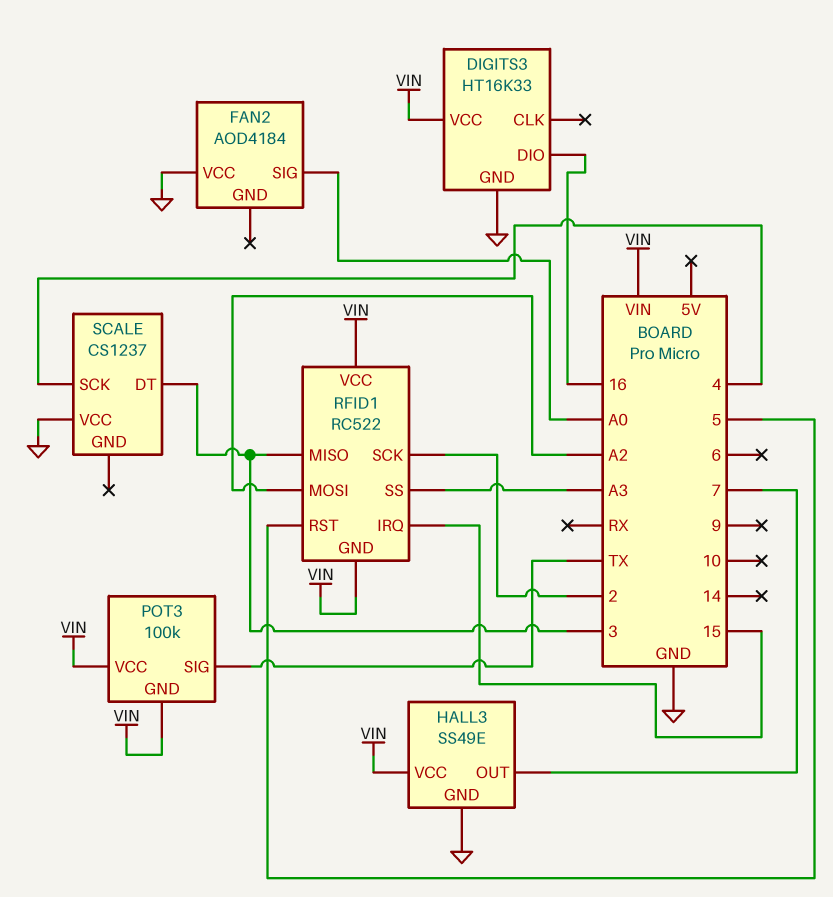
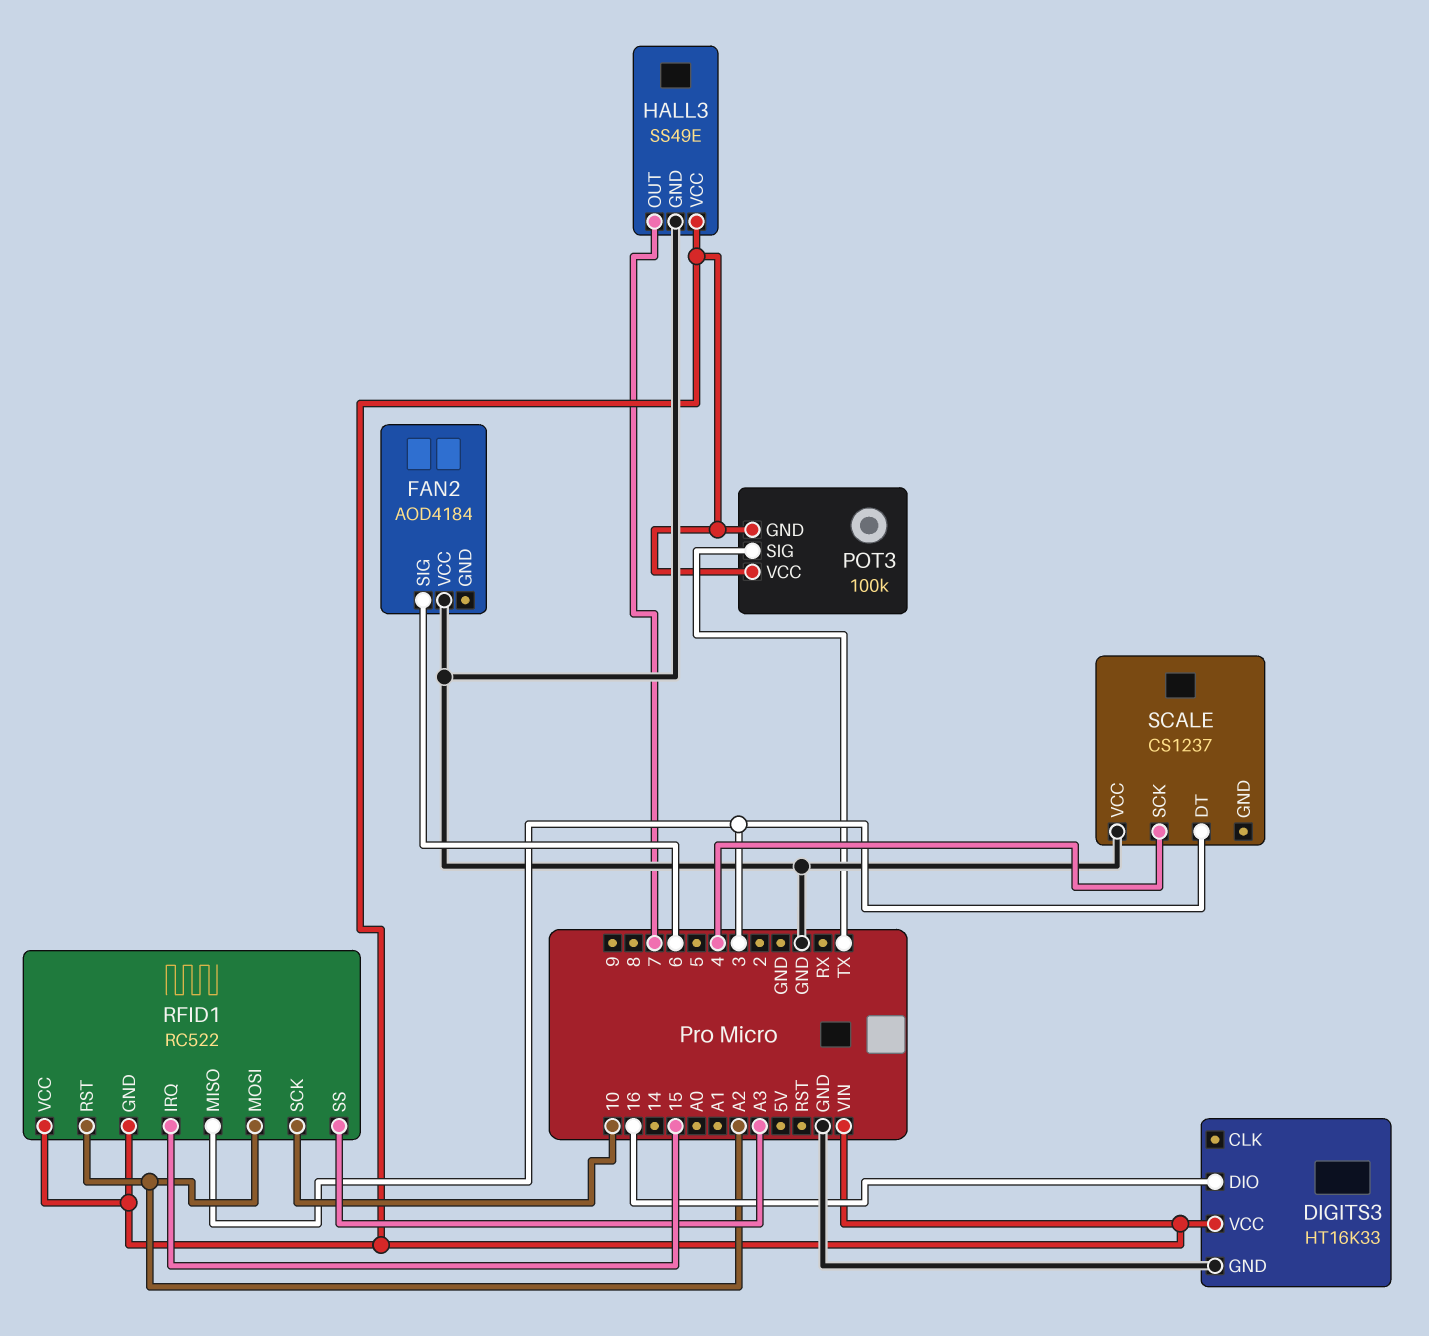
FAN2 pin SIG: A0 -> 6
RFID1 pin RST: 5 -> A2
RFID1 pin SCK: 2 -> 10

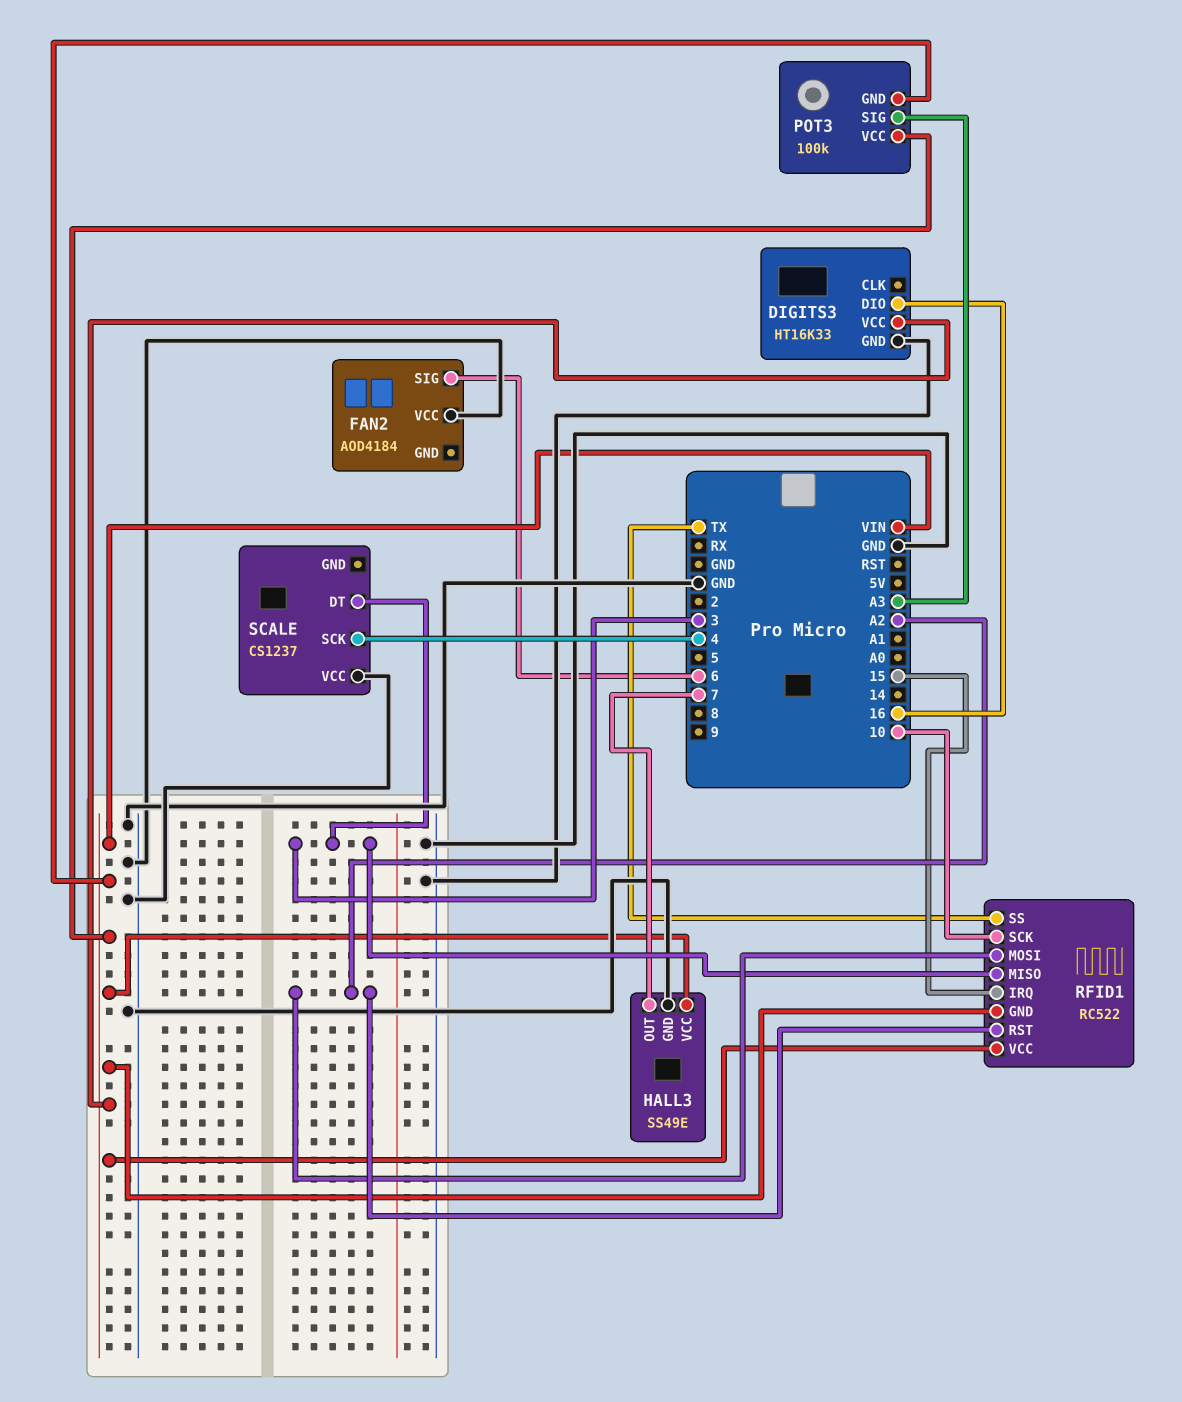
POT3 pin SIG: TX -> A3
RFID1 pin SS: A3 -> TX

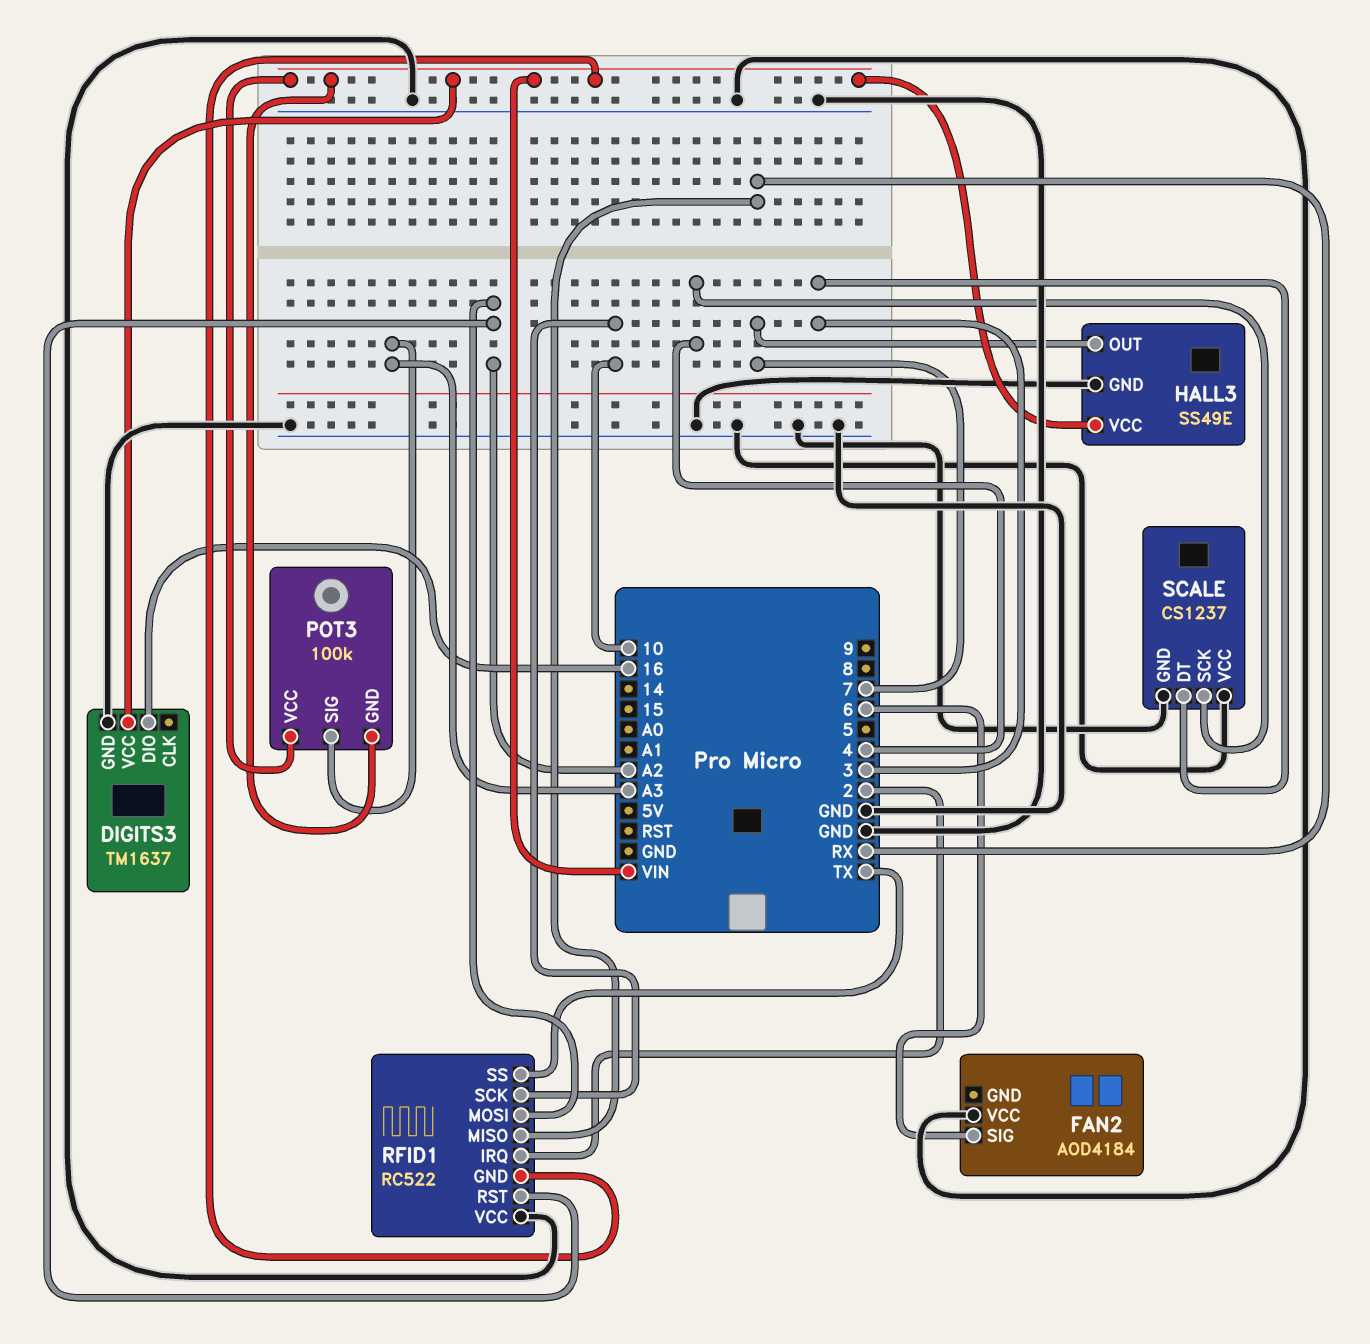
DIGITS3: HT16K33 -> TM1637
RFID1 pin IRQ: 15 -> 2
RFID1 pin MISO: 3 -> RX
RFID1 pin VCC: VIN -> GND
SCALE pin GND: none -> GND

